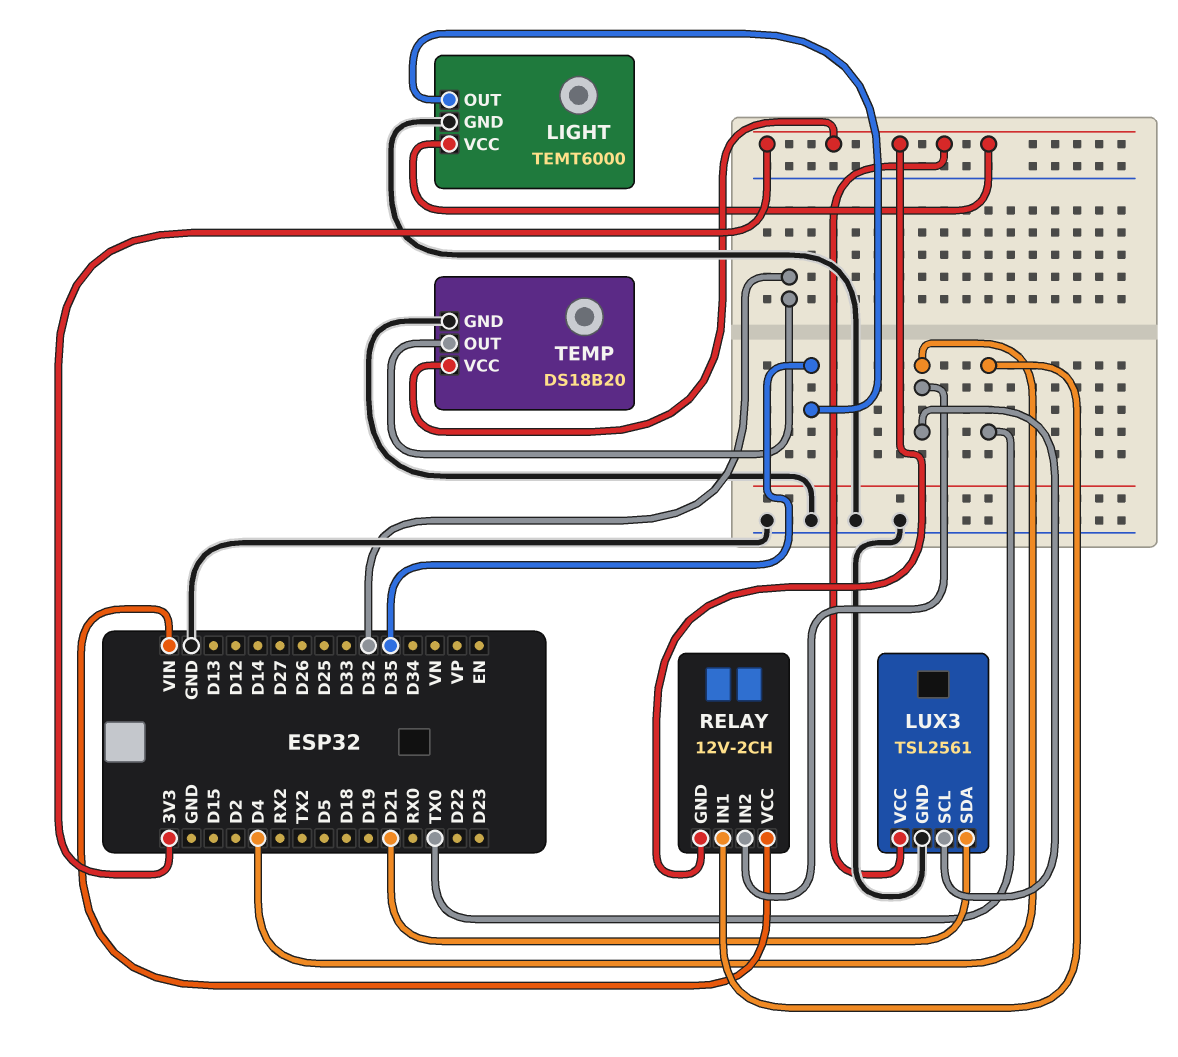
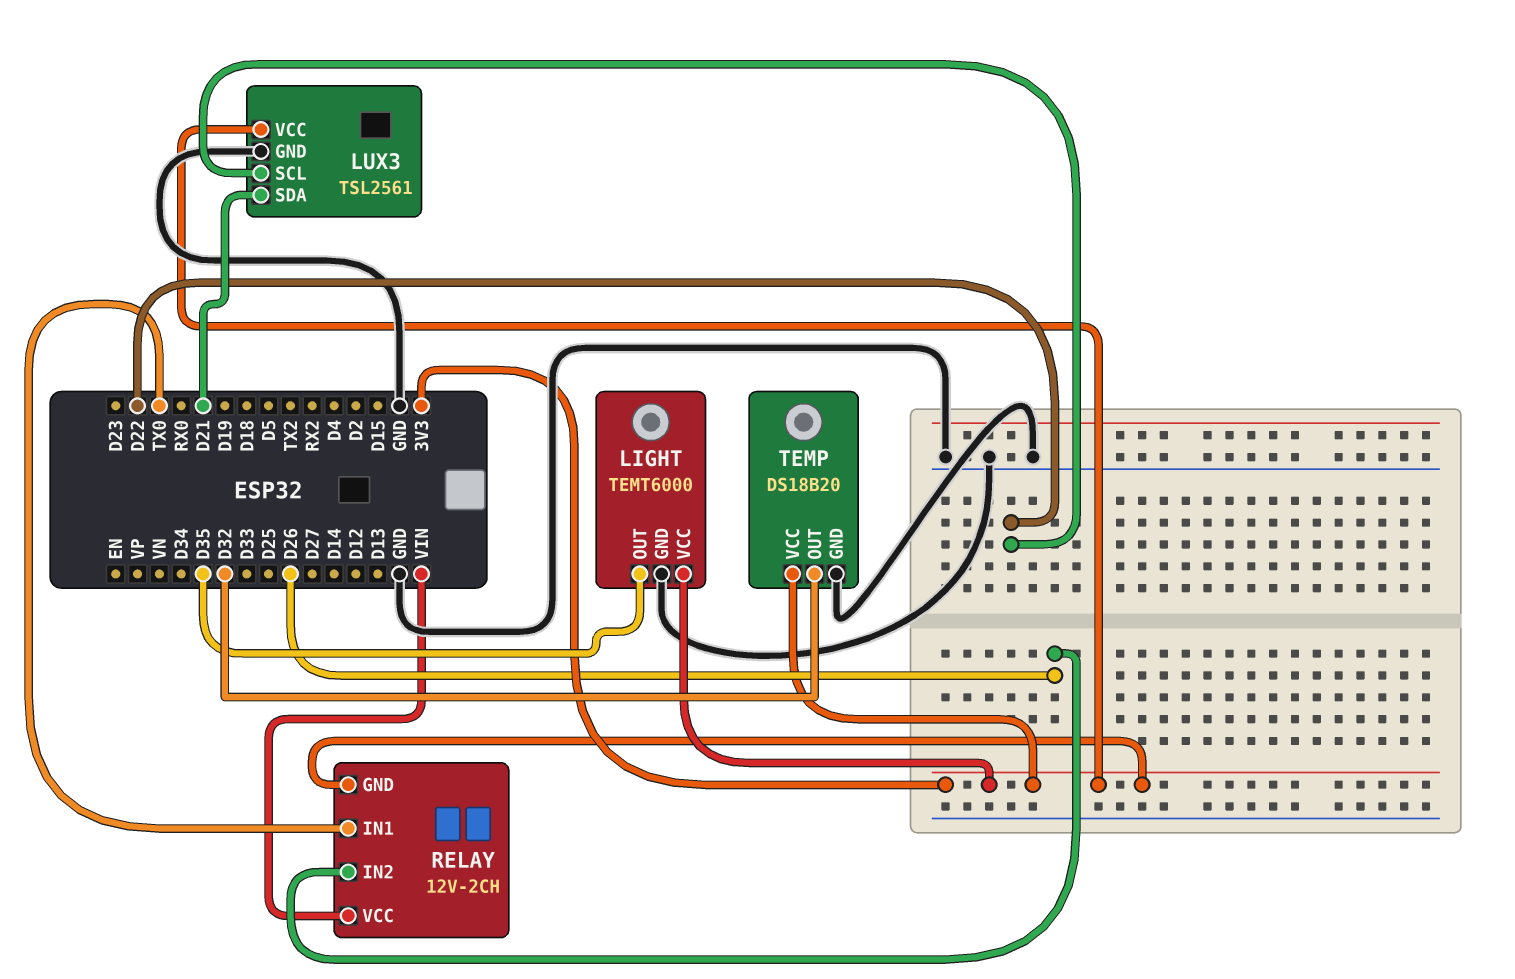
LUX3 pin SCL: D4 -> D22
RELAY pin IN2: D4 -> D26

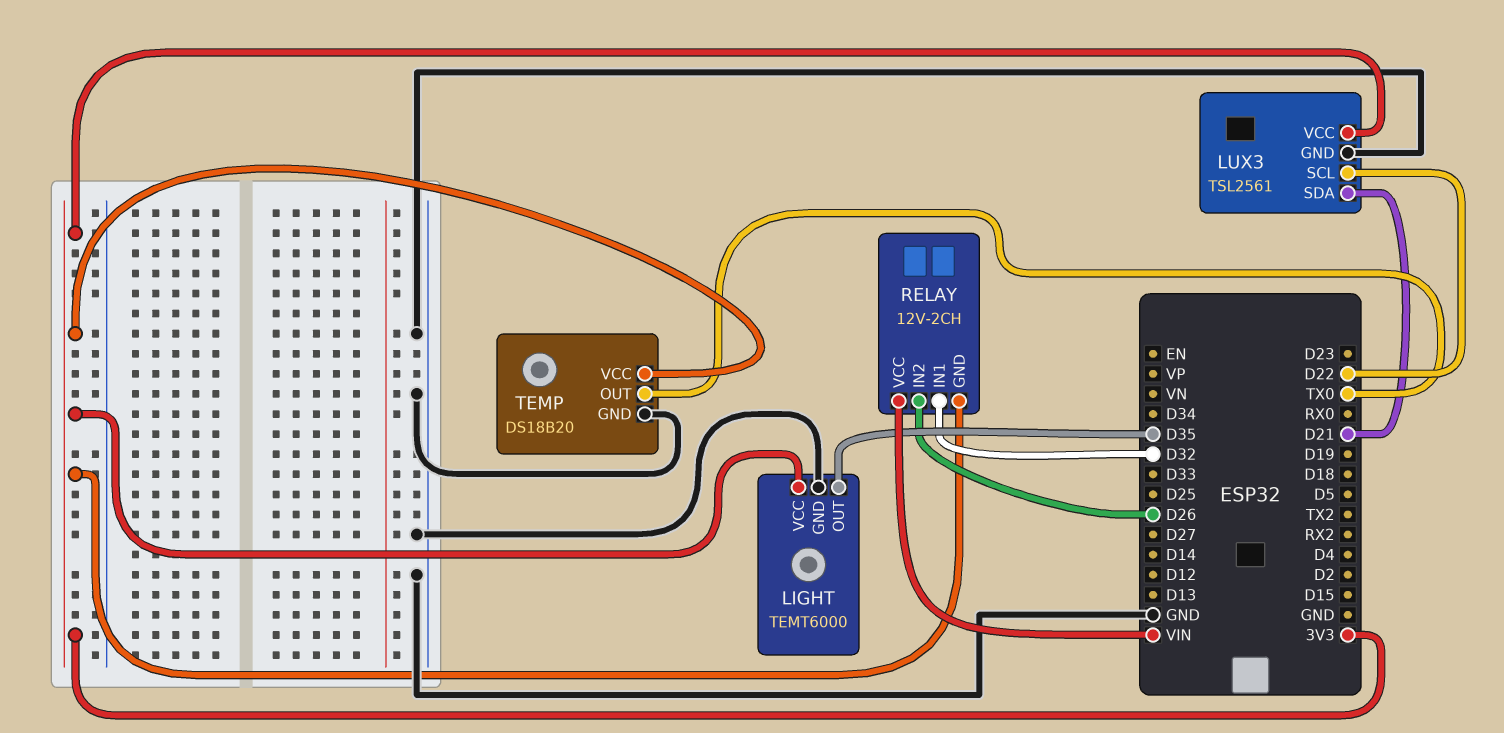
RELAY pin IN1: TX0 -> D32
TEMP pin OUT: D32 -> TX0

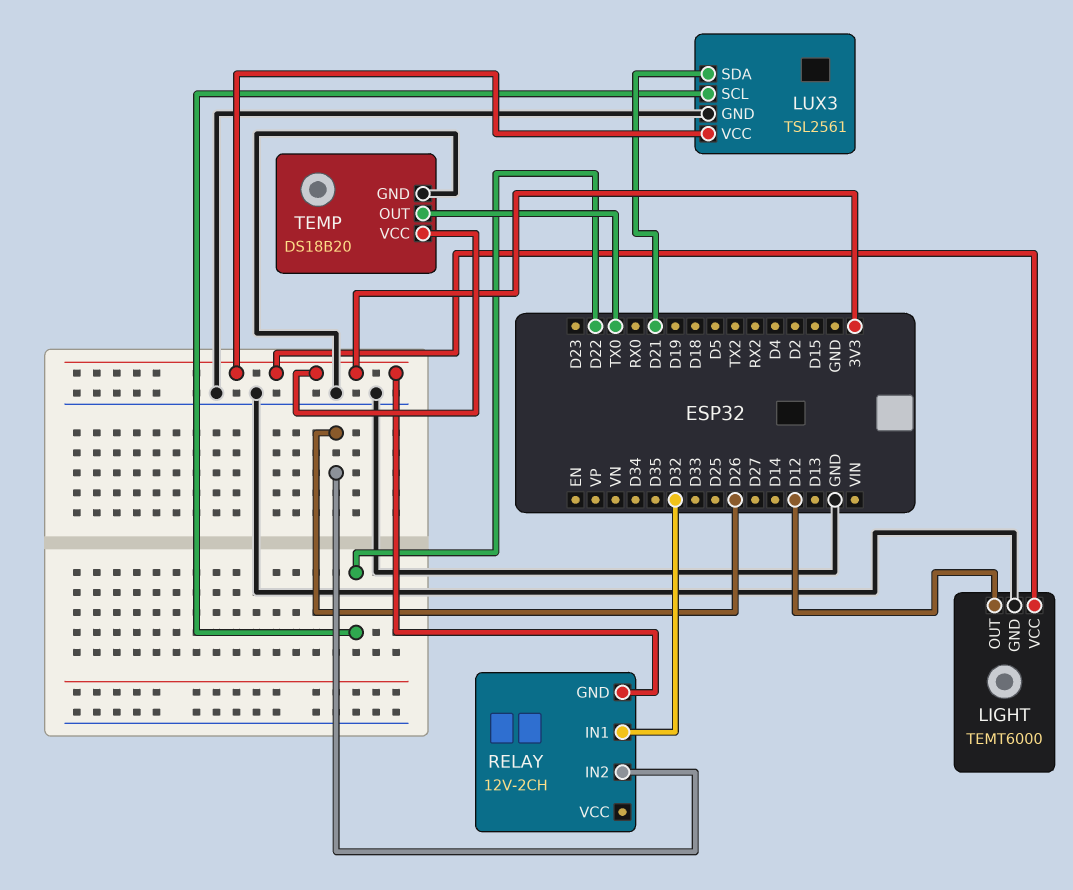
LIGHT pin OUT: D35 -> D12
RELAY pin VCC: VIN -> none

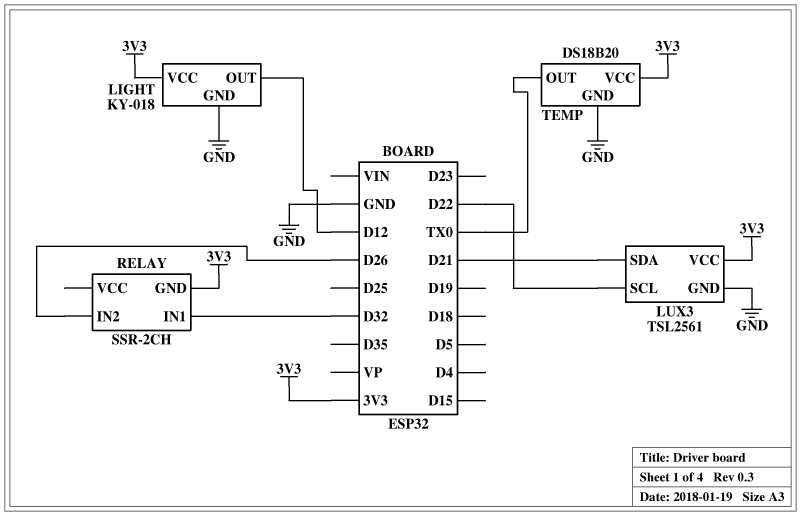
LIGHT: TEMT6000 -> KY-018
RELAY: 12V-2CH -> SSR-2CH

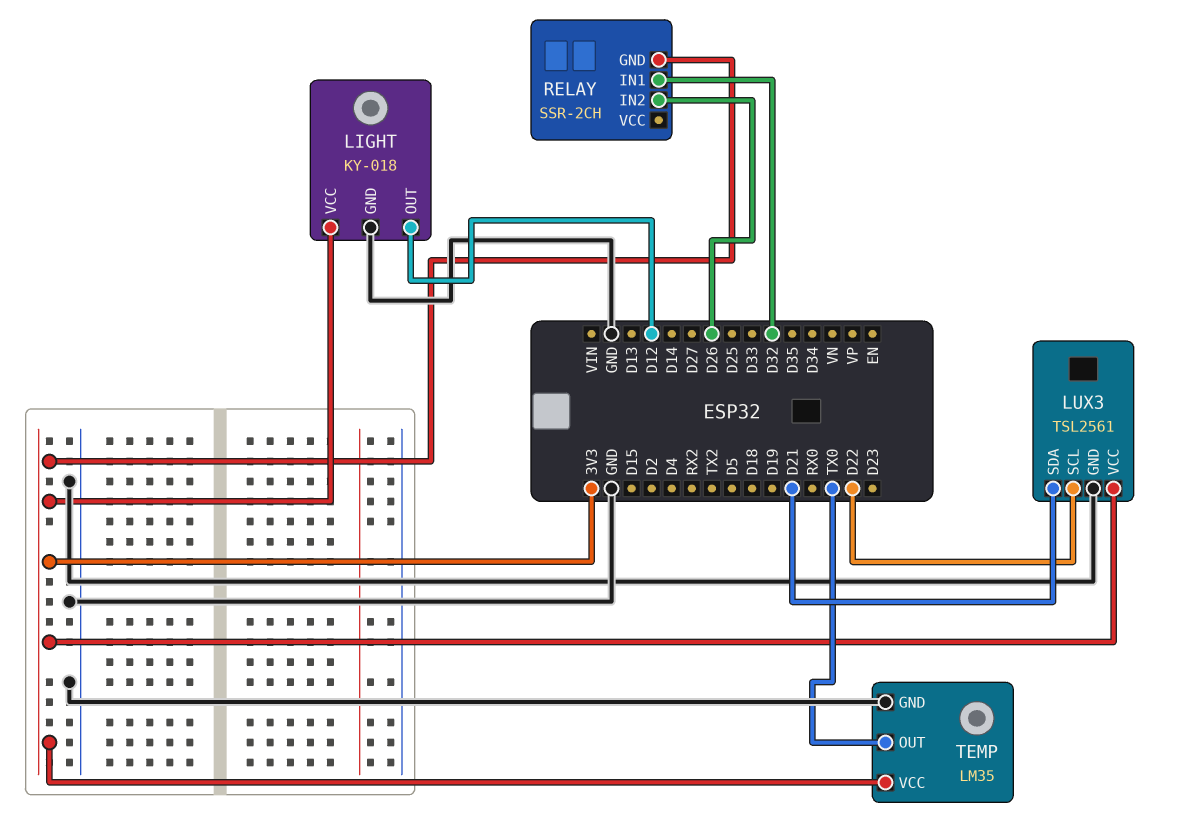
TEMP: DS18B20 -> LM35

